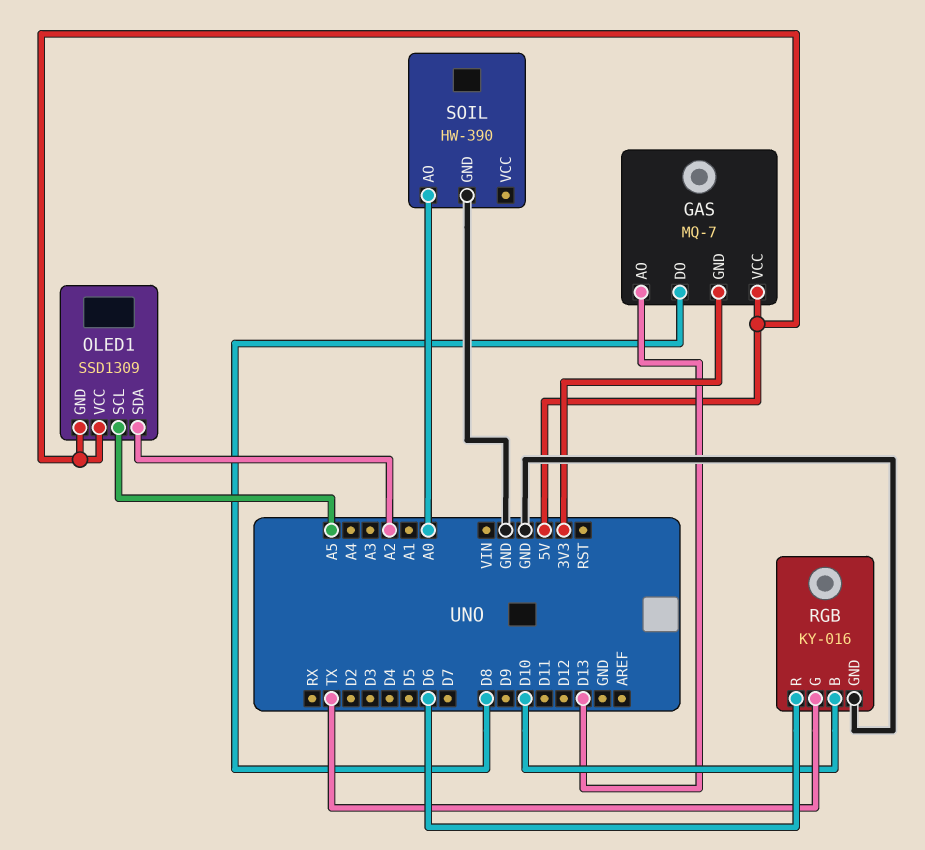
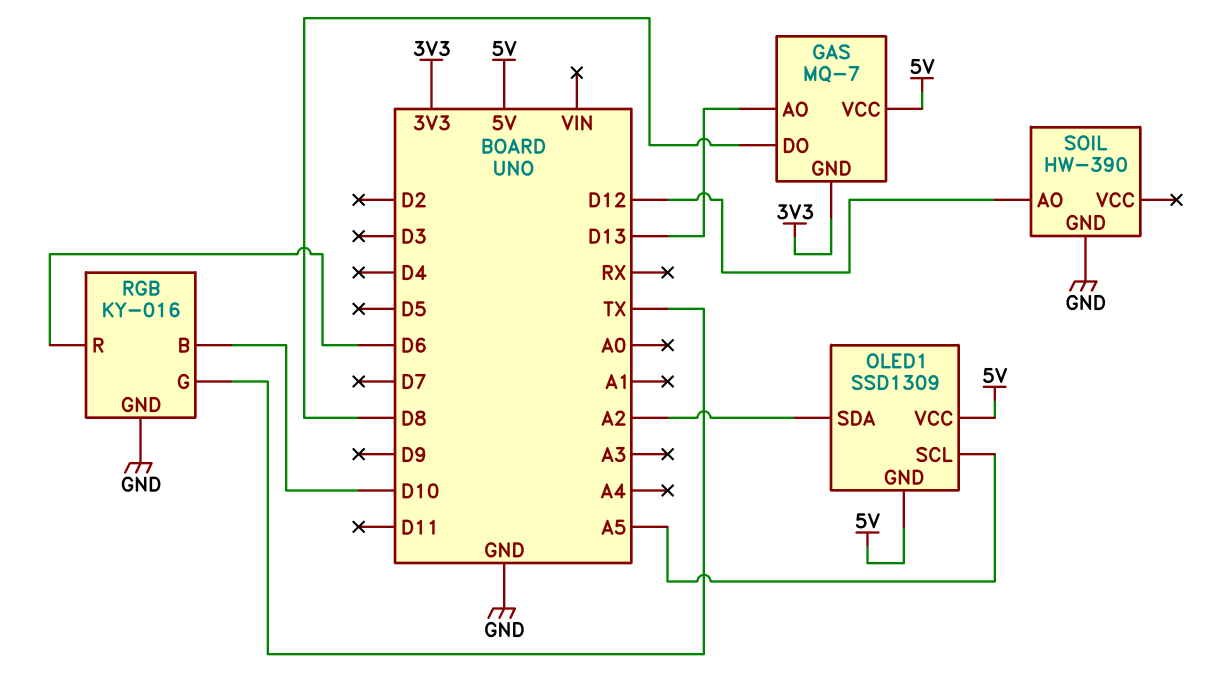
SOIL pin AO: A0 -> D12

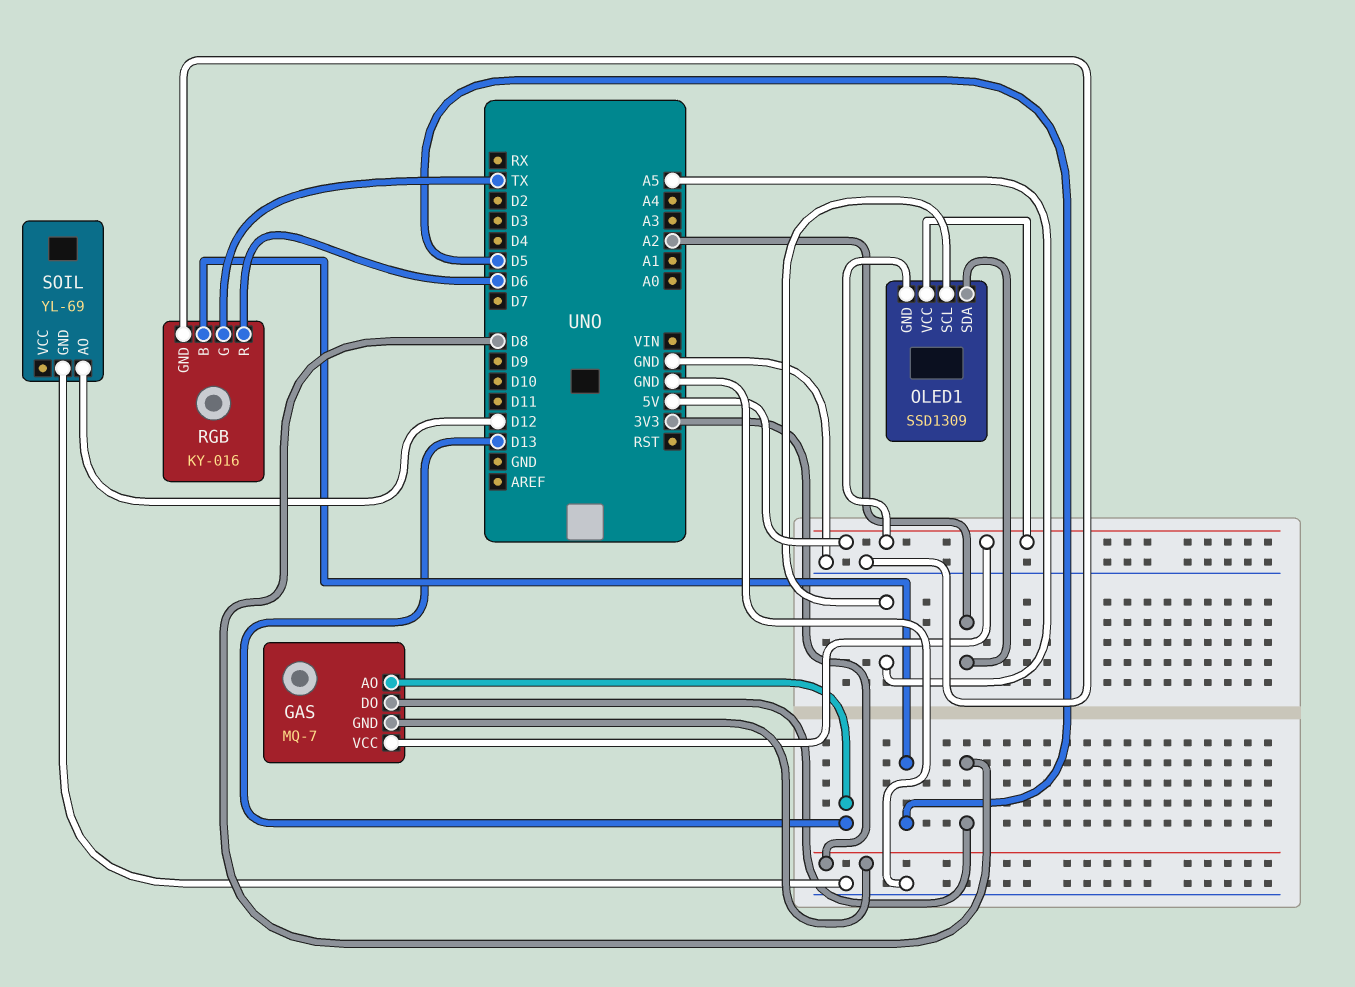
RGB pin B: D10 -> D5
SOIL: HW-390 -> YL-69

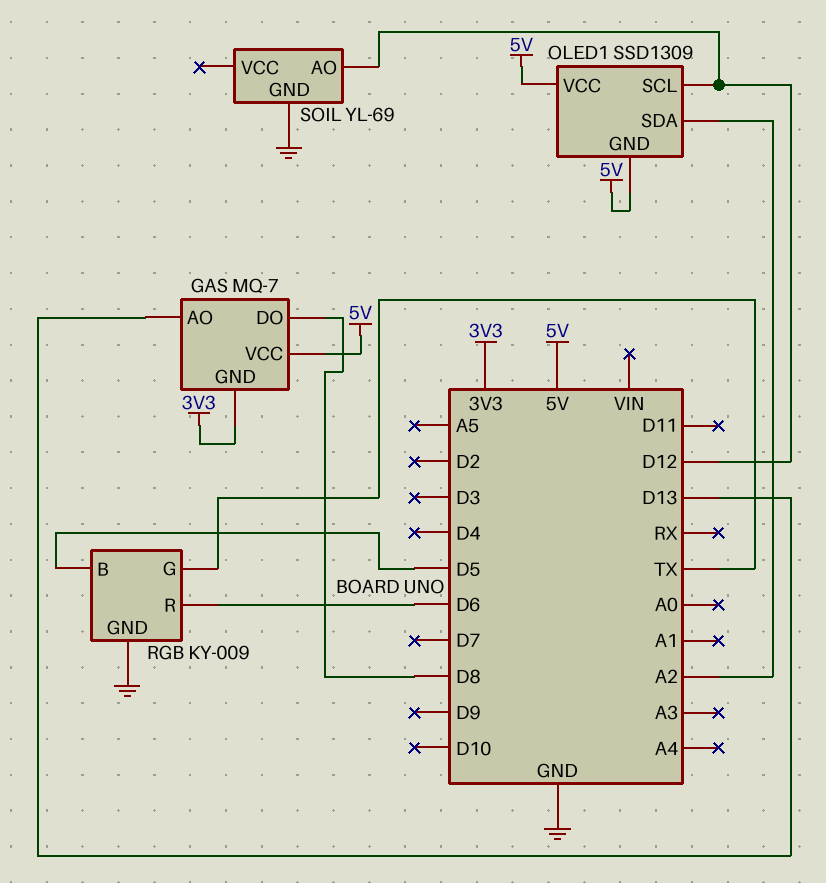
OLED1 pin SCL: A5 -> D12
RGB: KY-016 -> KY-009

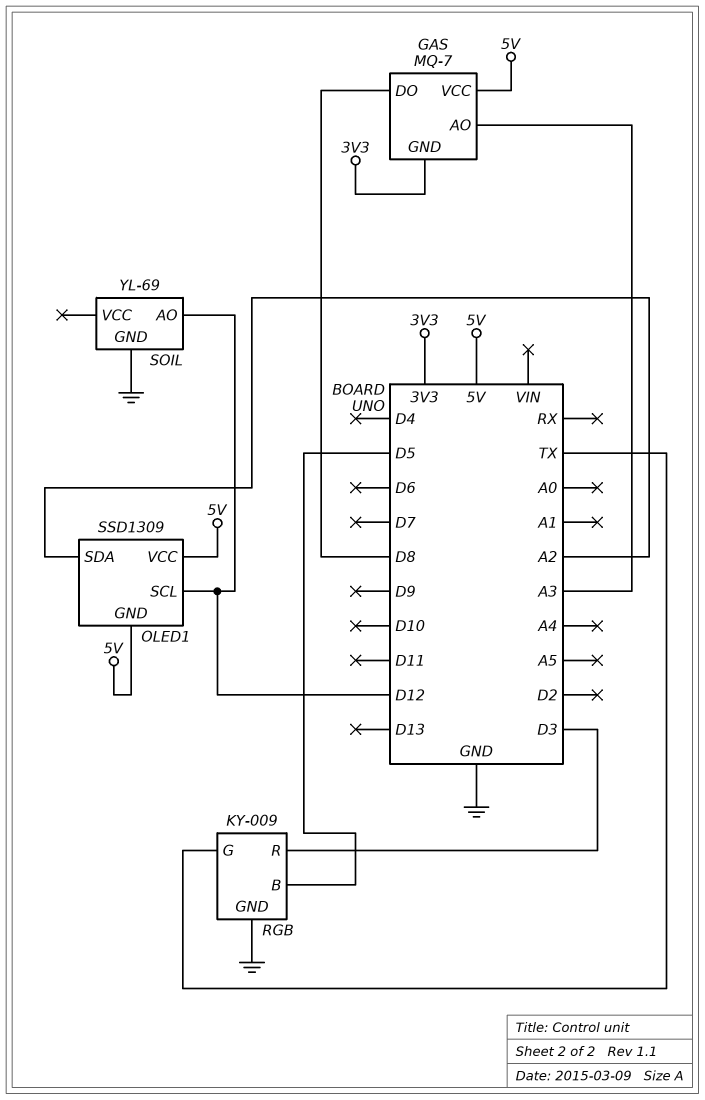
GAS pin AO: D13 -> A3
RGB pin R: D6 -> D3

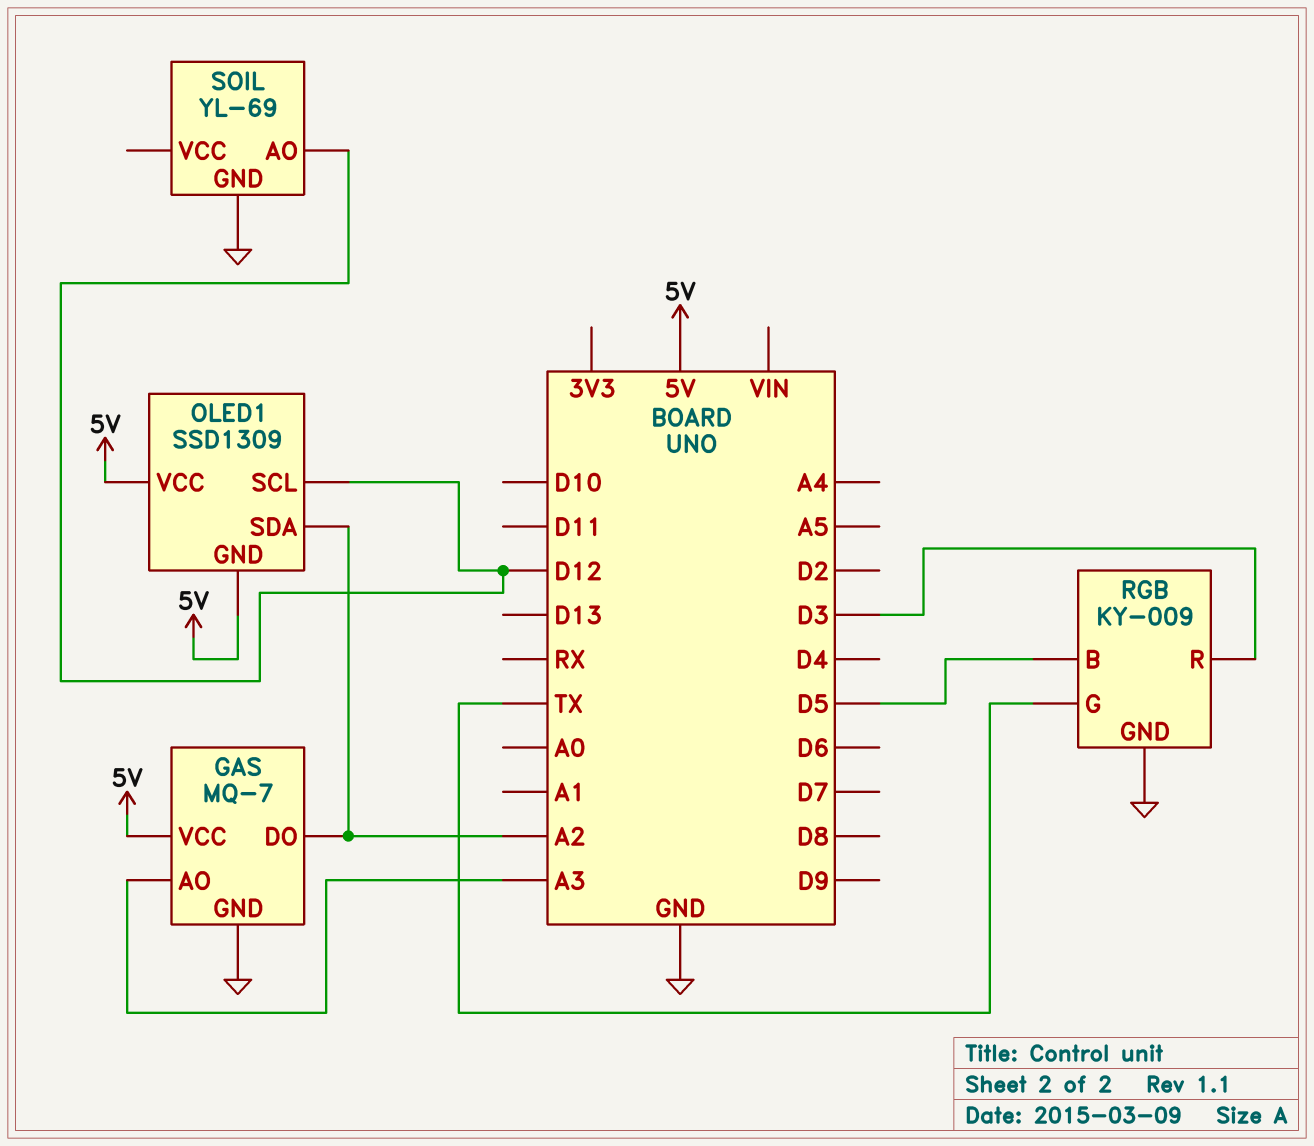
GAS pin DO: D8 -> A2
GAS pin GND: 3V3 -> GND

